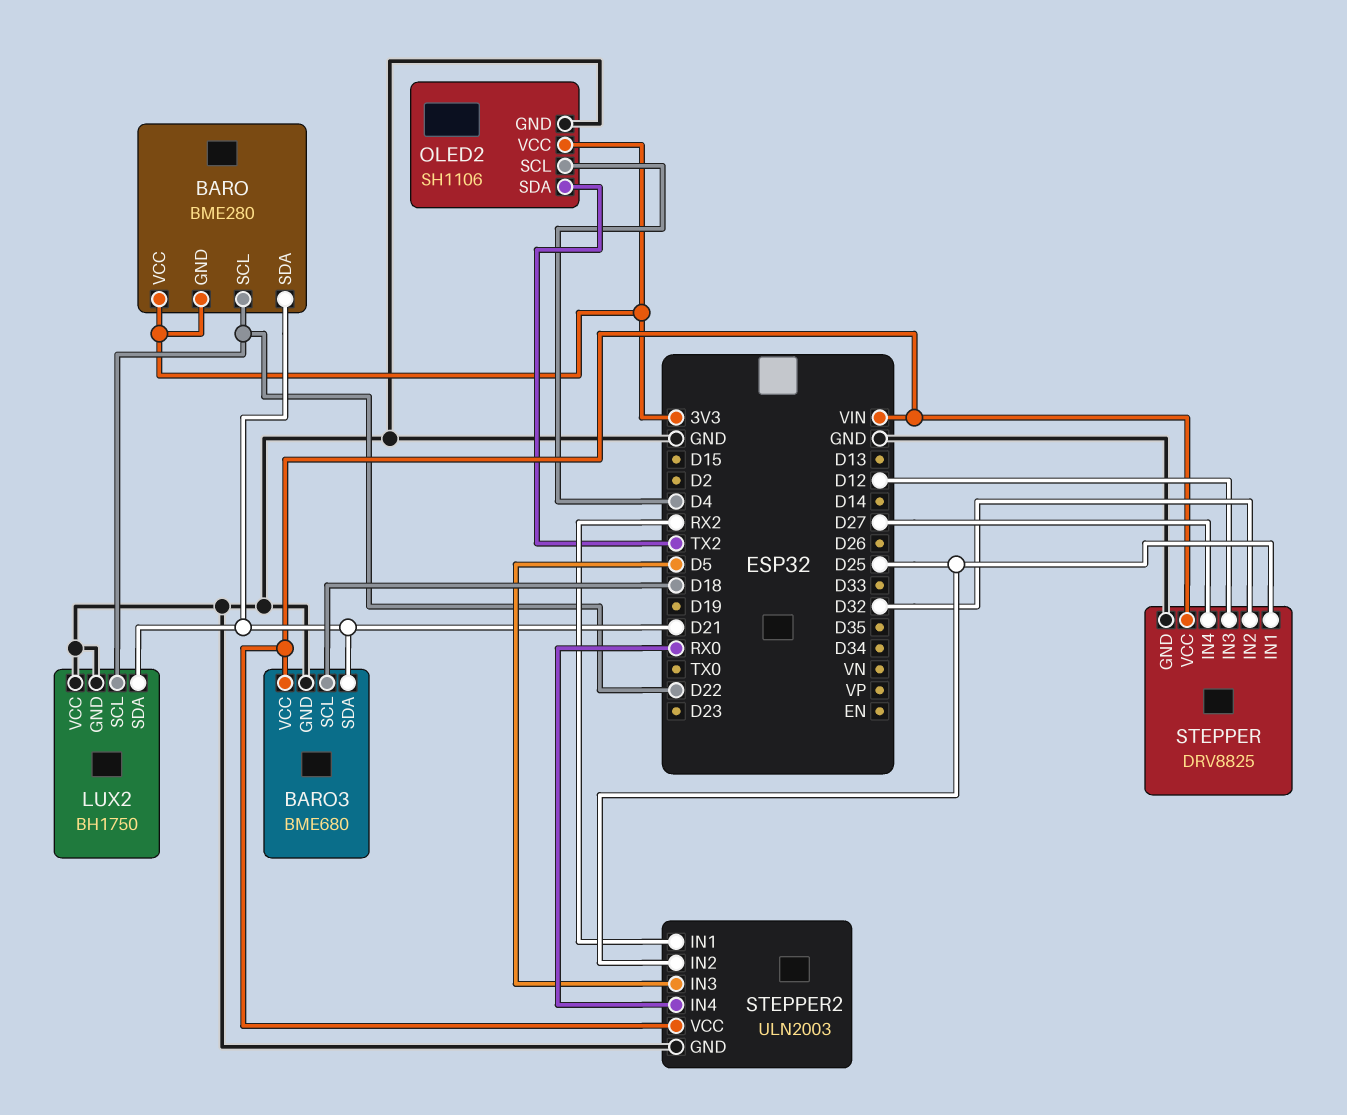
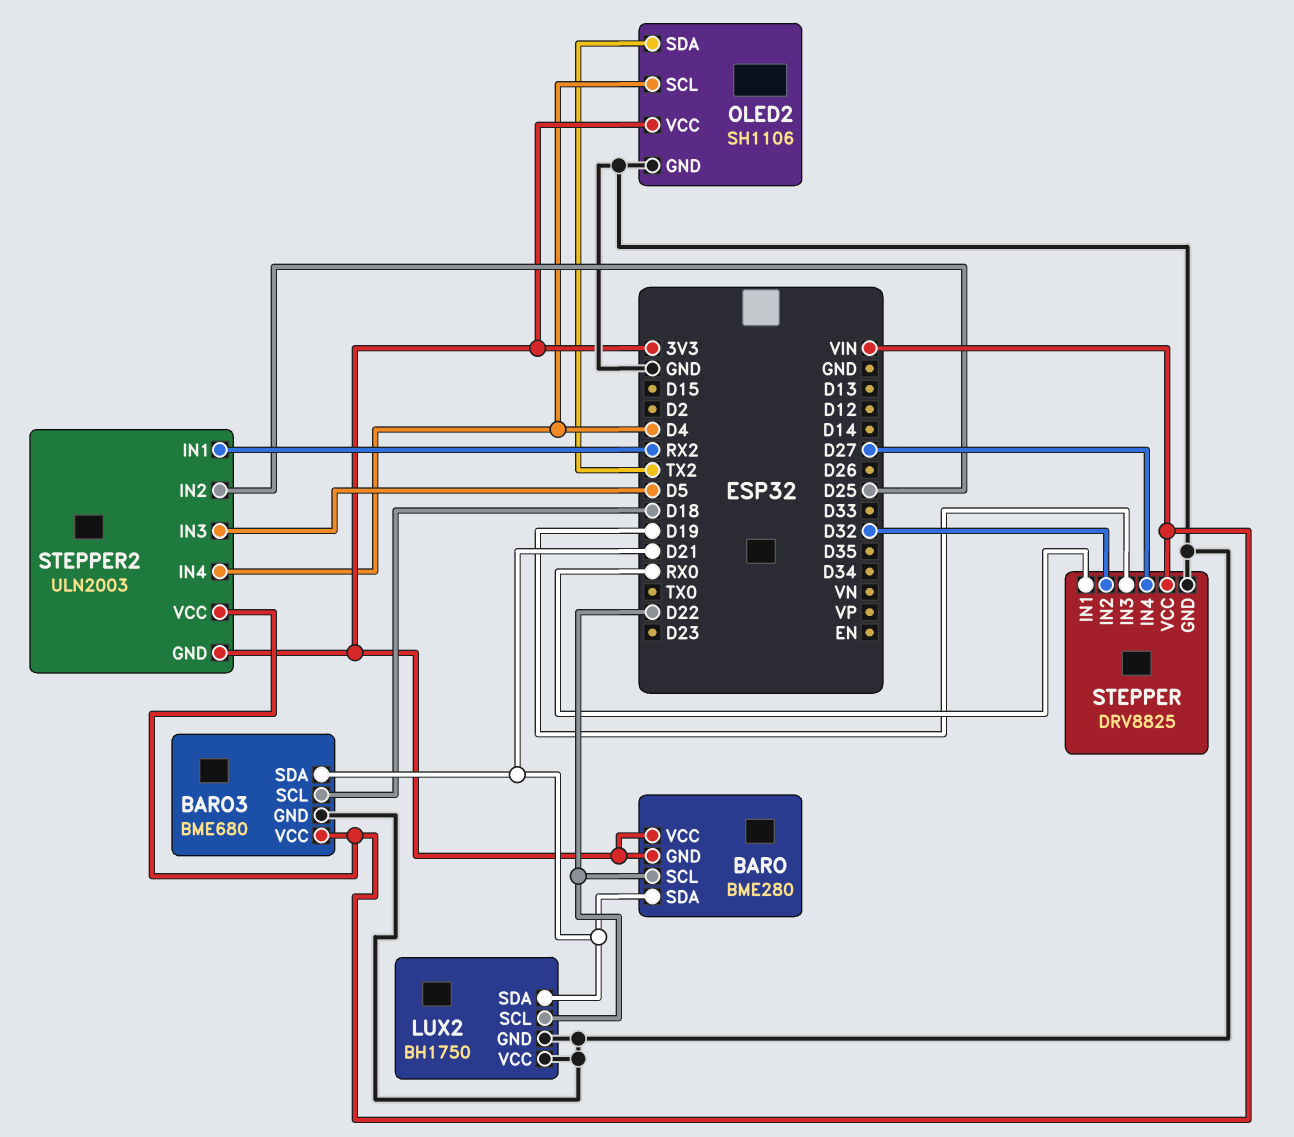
STEPPER pin IN1: D25 -> RX0
STEPPER pin IN3: D12 -> D19
STEPPER2 pin GND: GND -> 3V3
STEPPER2 pin IN4: RX0 -> D4

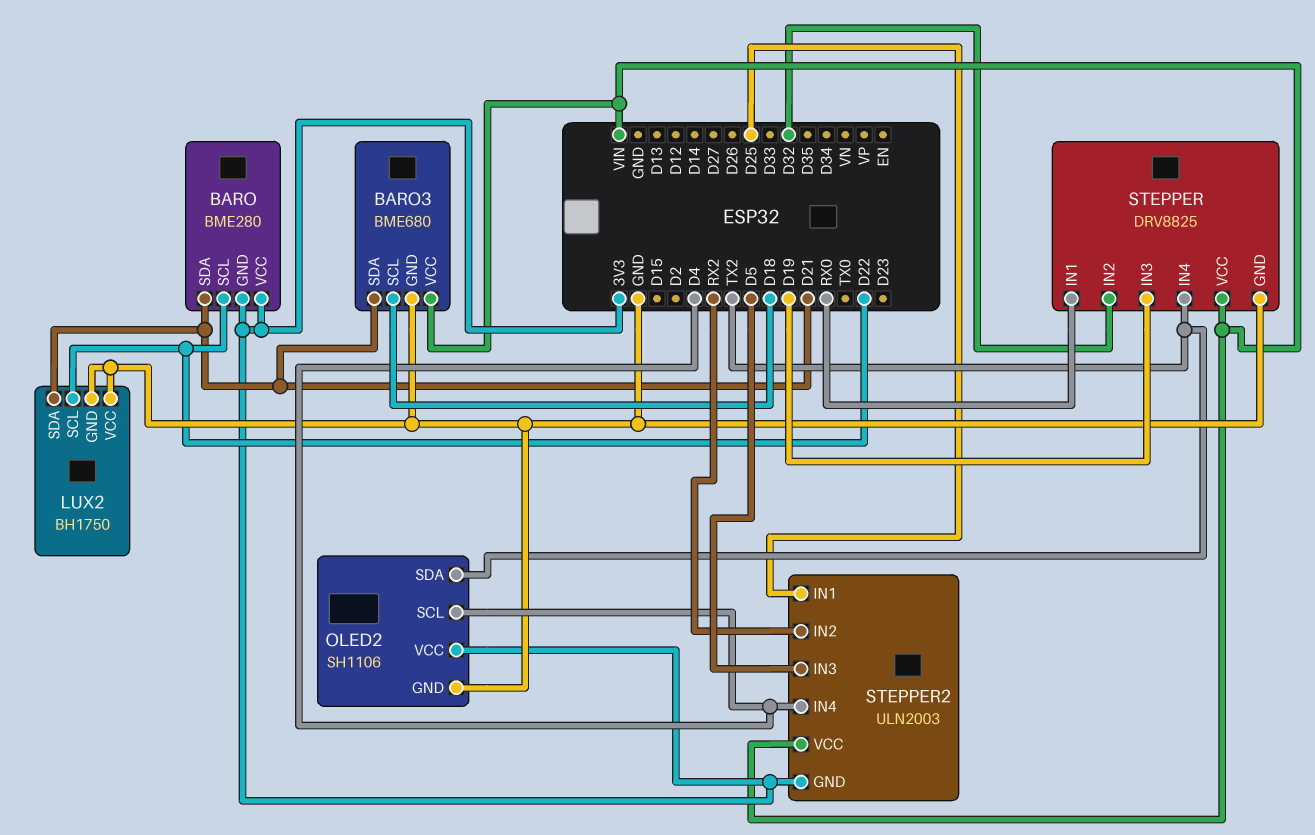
STEPPER pin IN4: D27 -> TX2
STEPPER2 pin IN1: RX2 -> D25
STEPPER2 pin IN2: D25 -> RX2

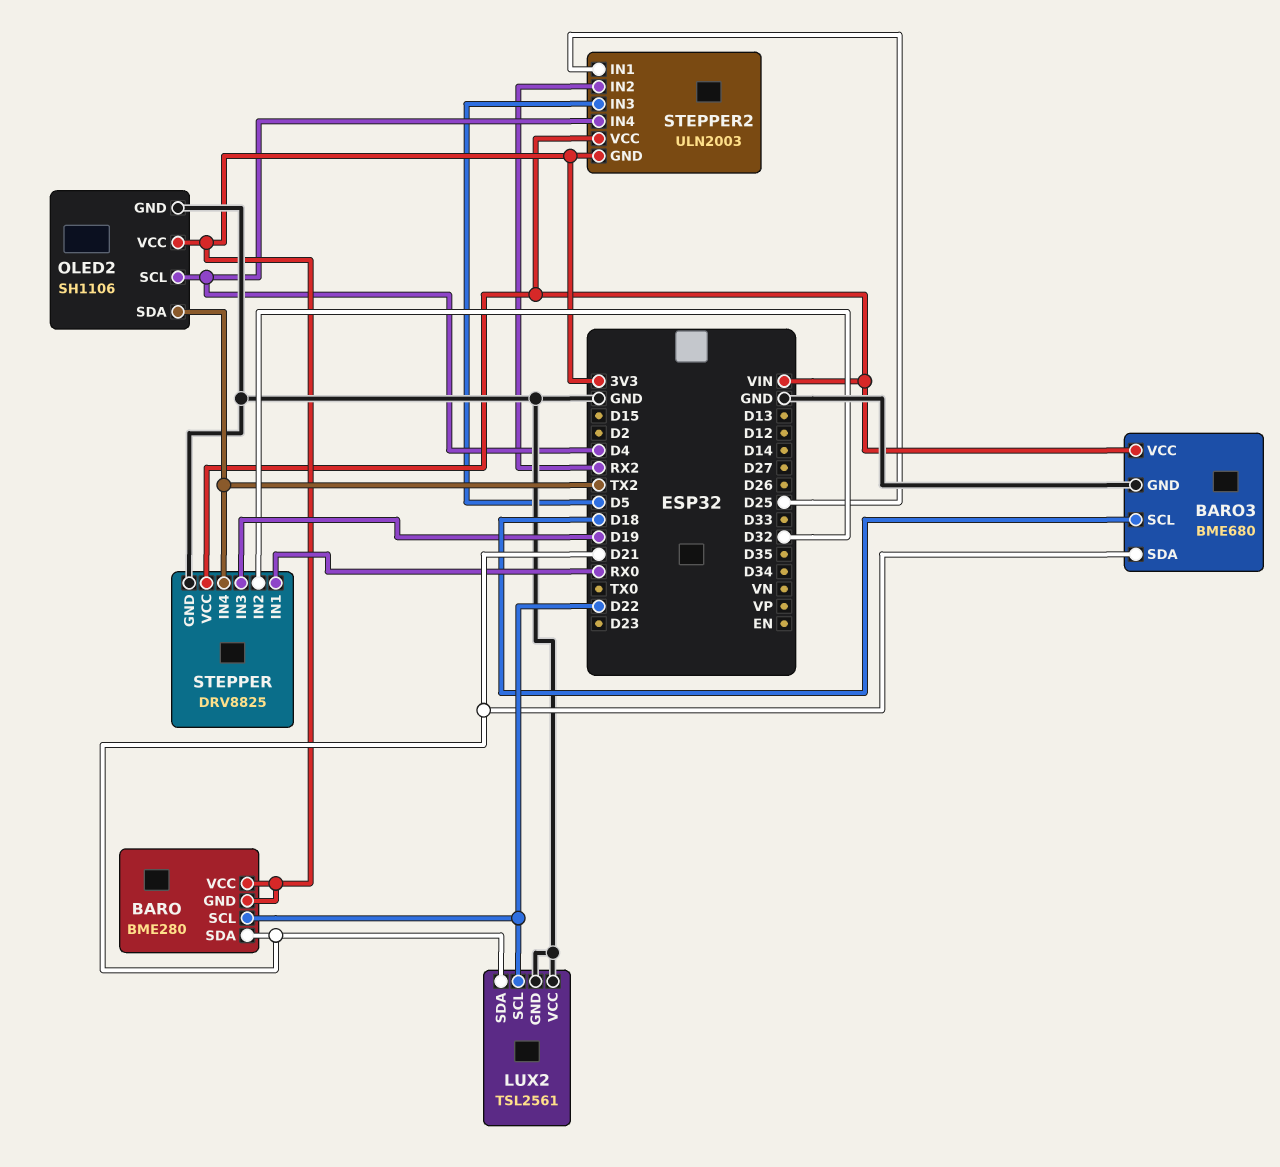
LUX2: BH1750 -> TSL2561

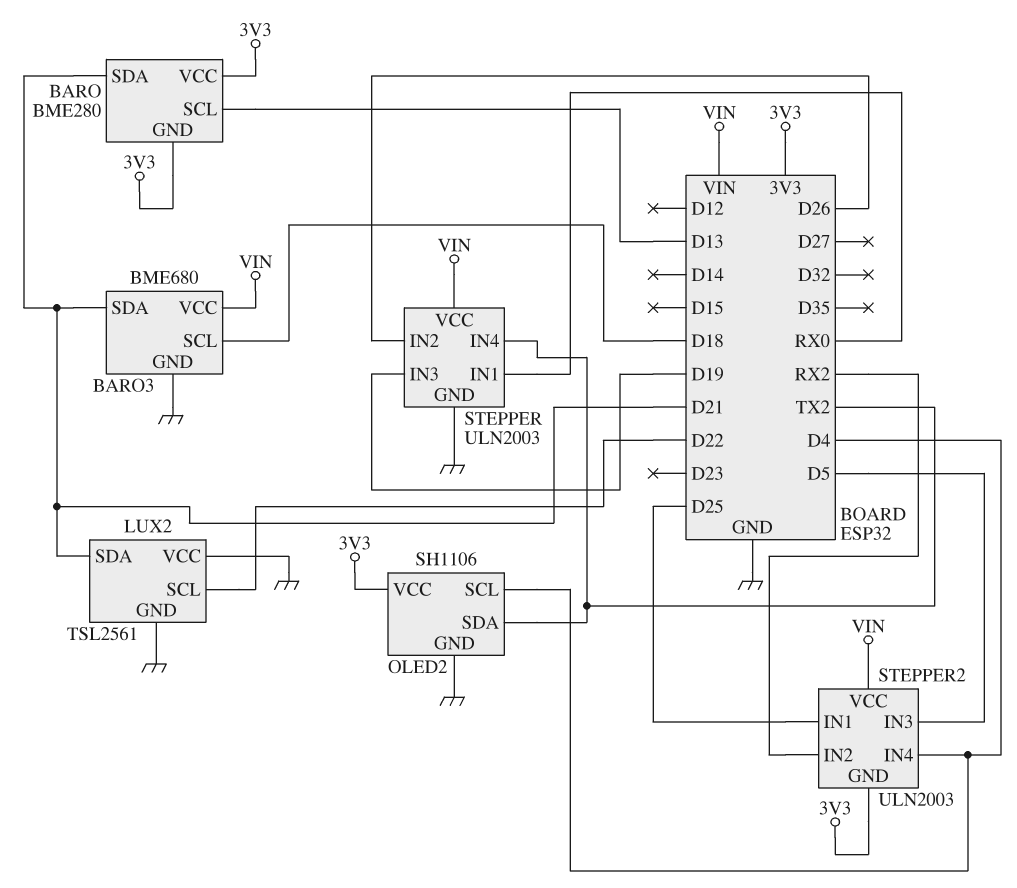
BARO pin SCL: D22 -> D13
STEPPER: DRV8825 -> ULN2003
STEPPER pin IN2: D32 -> D26

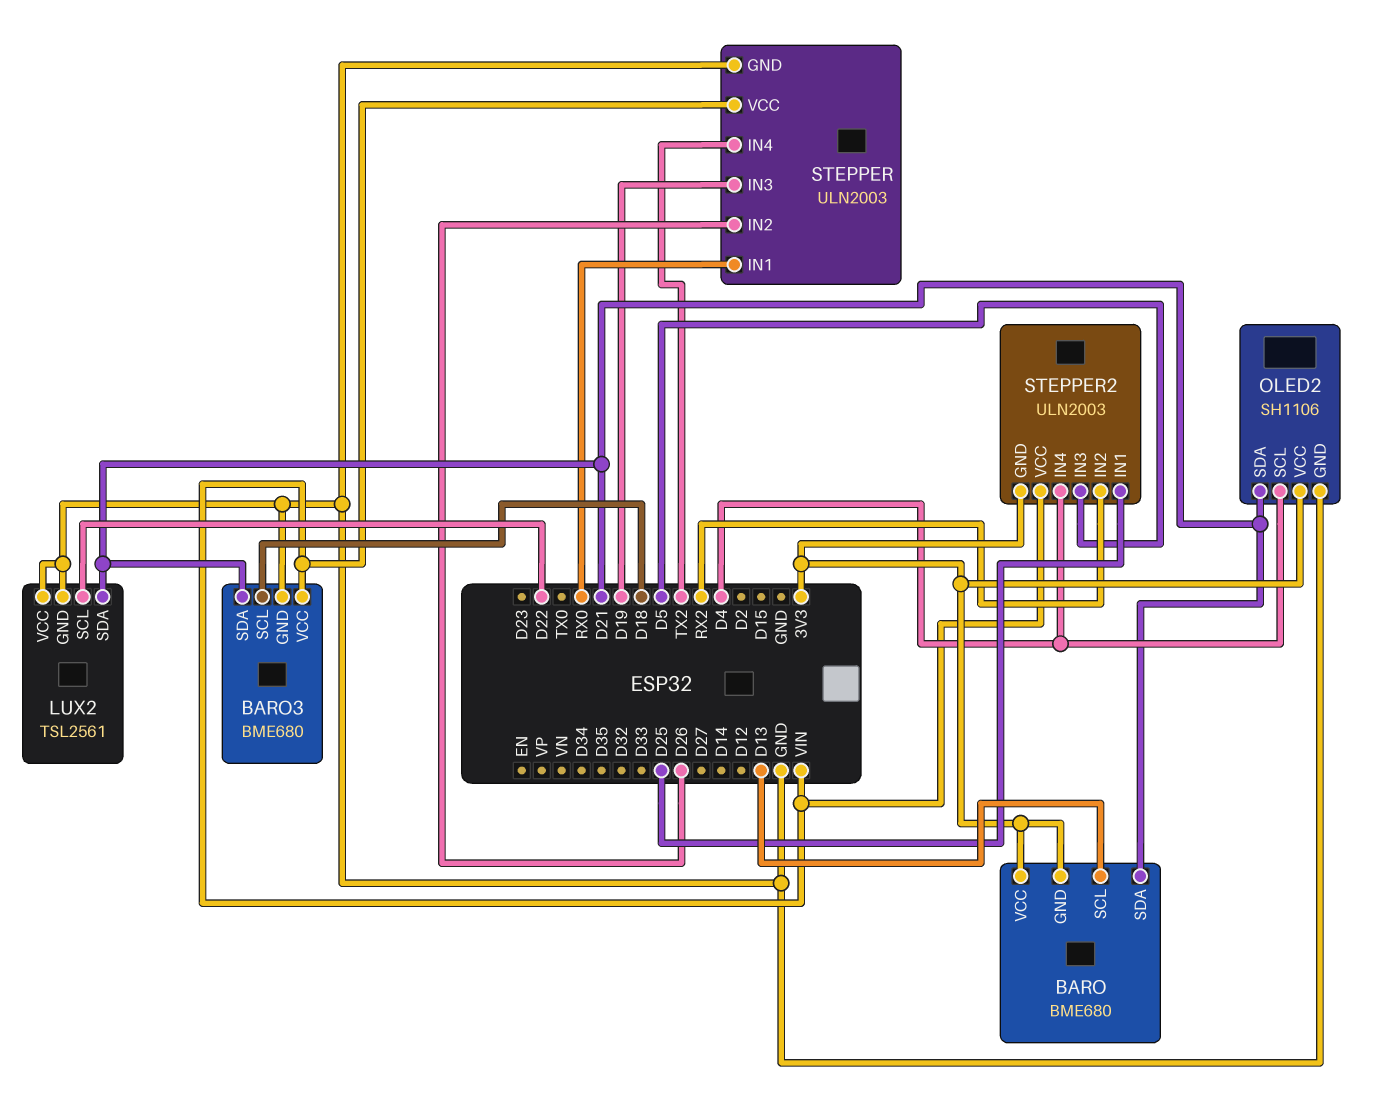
BARO: BME280 -> BME680
OLED2 pin SDA: TX2 -> D21

